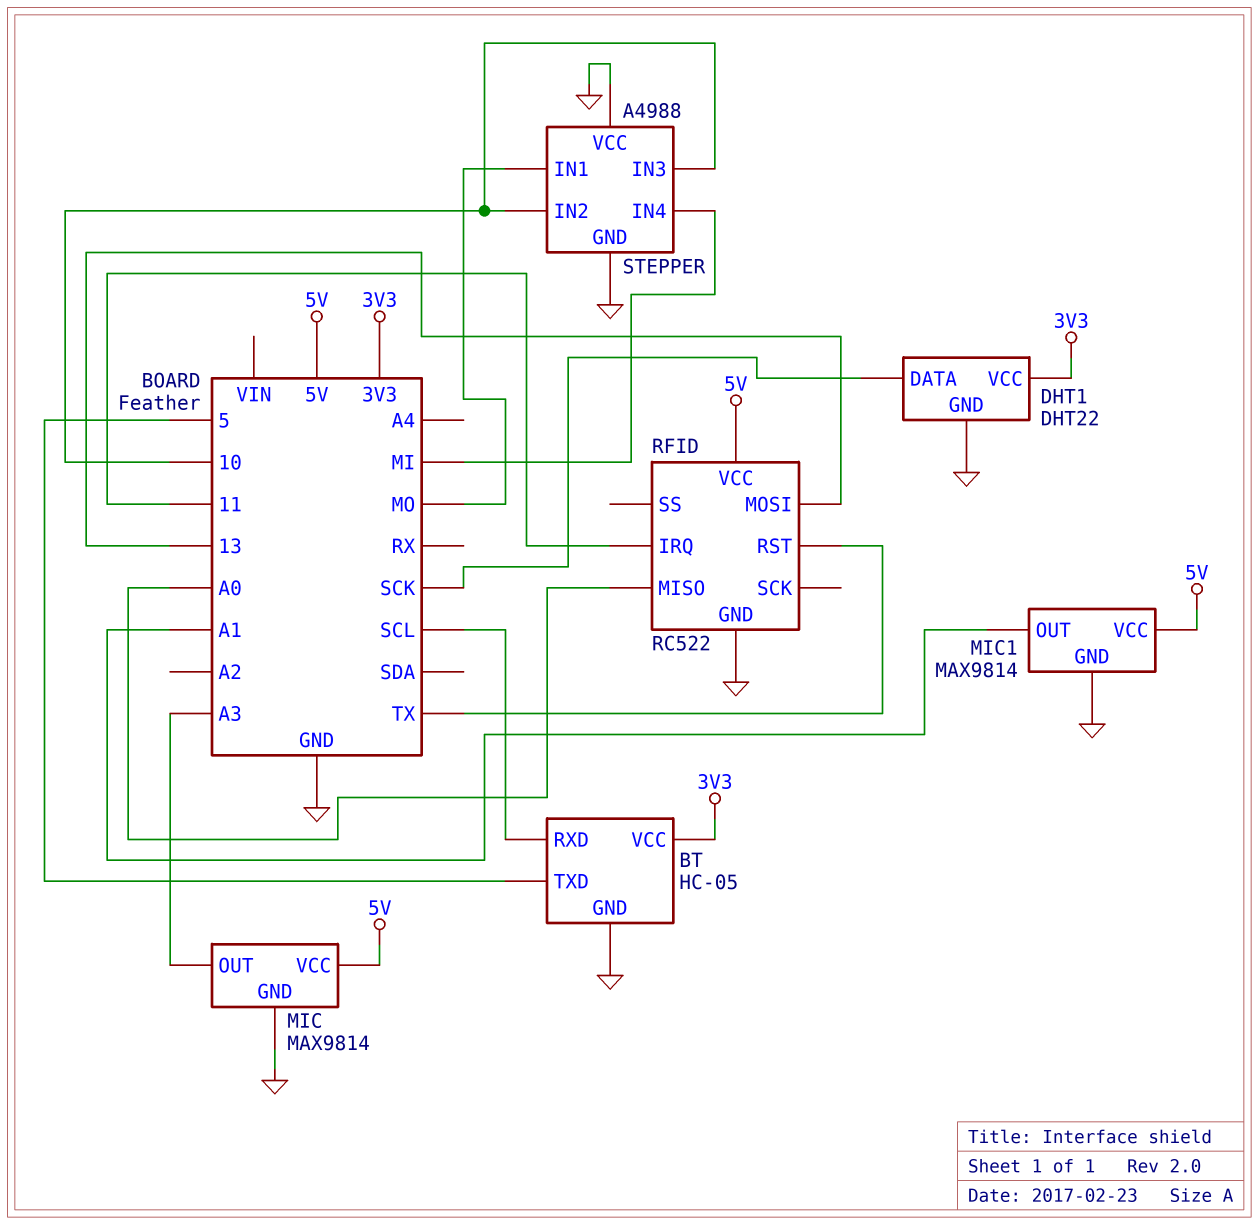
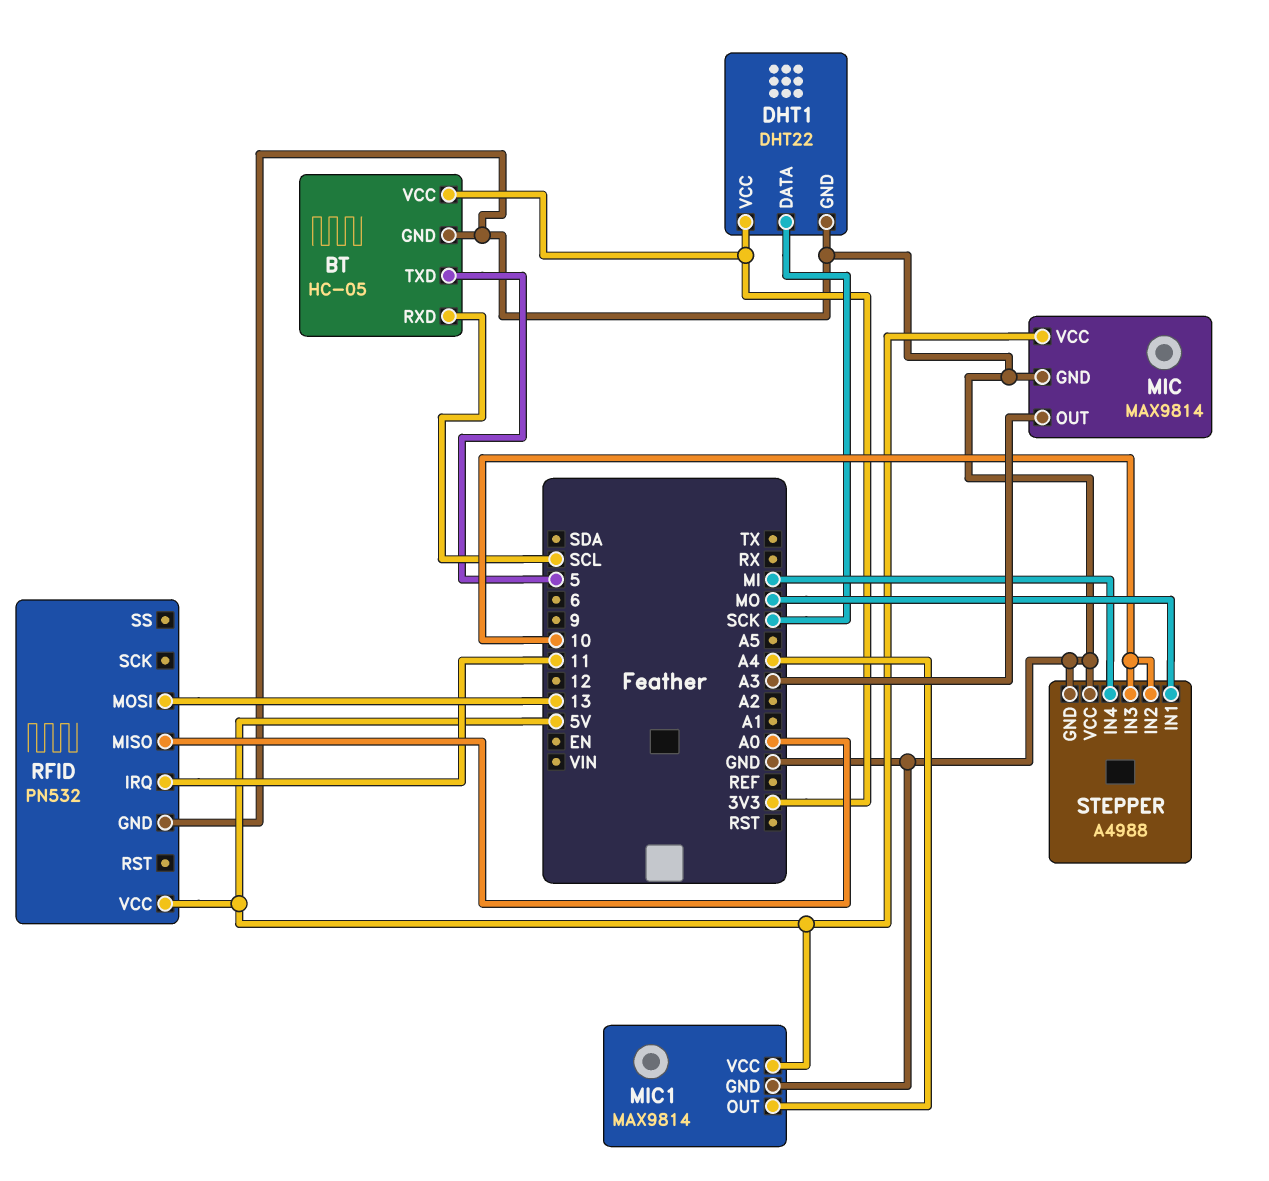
MIC1 pin OUT: A1 -> A4
RFID: RC522 -> PN532
RFID pin RST: TX -> none

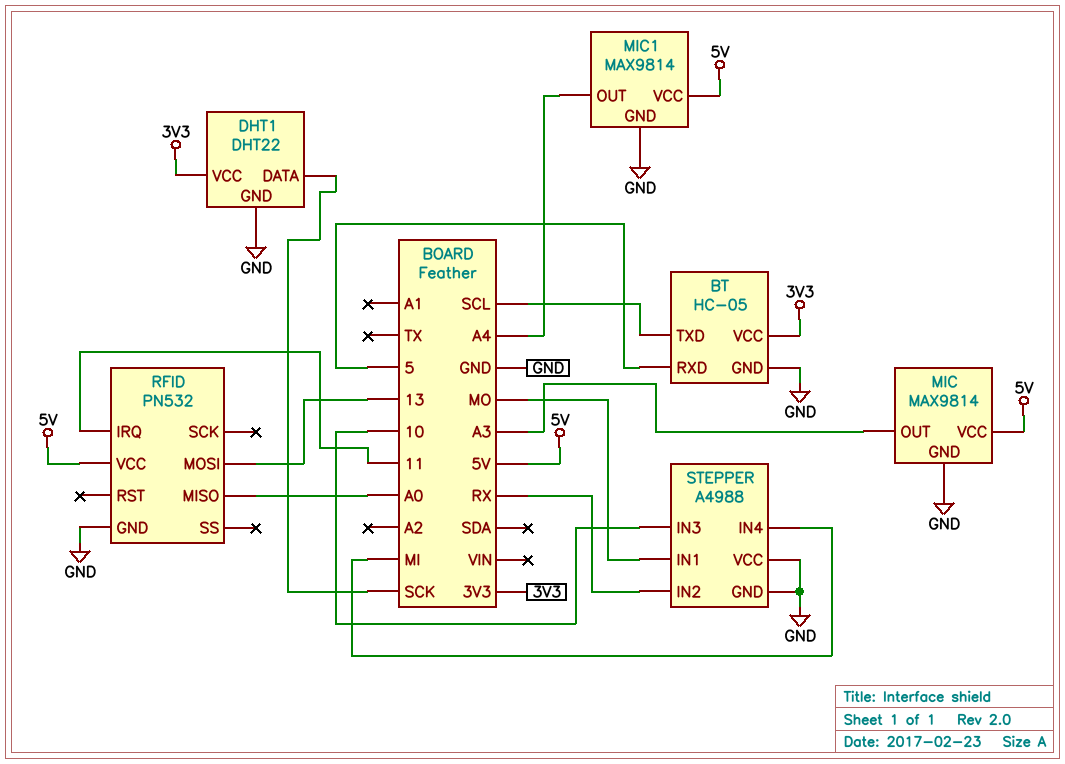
BT pin RXD: SCL -> 5
BT pin TXD: 5 -> SCL
STEPPER pin IN2: 10 -> RX

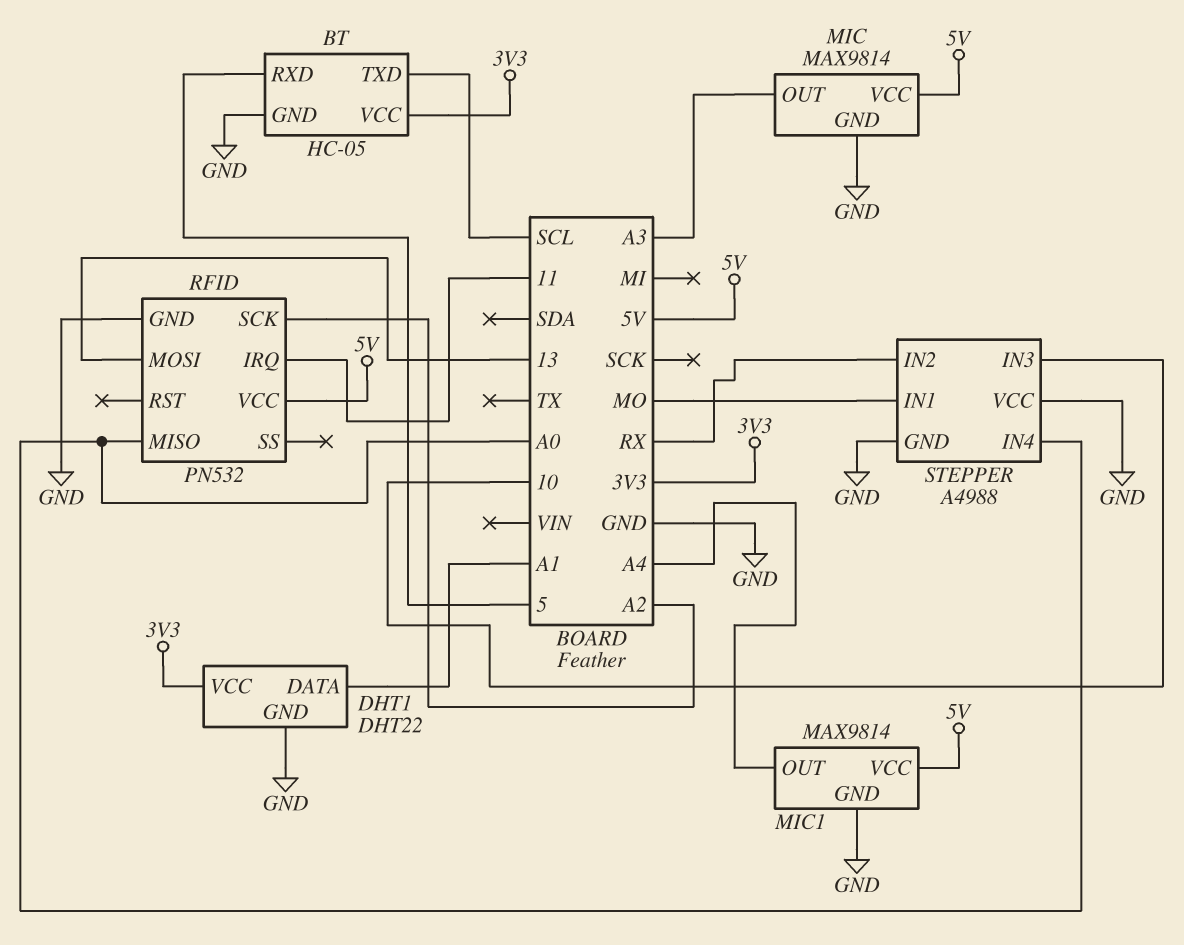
DHT1 pin DATA: SCK -> A1
RFID pin SCK: none -> A2
STEPPER pin IN4: MI -> A0

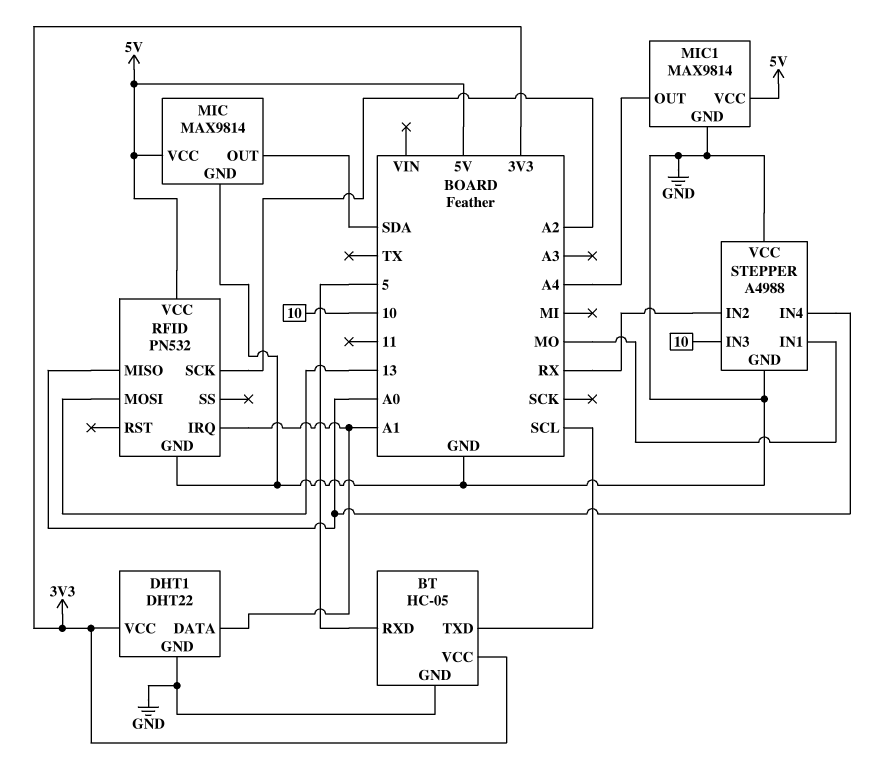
MIC pin OUT: A3 -> SDA
RFID pin IRQ: 11 -> A1

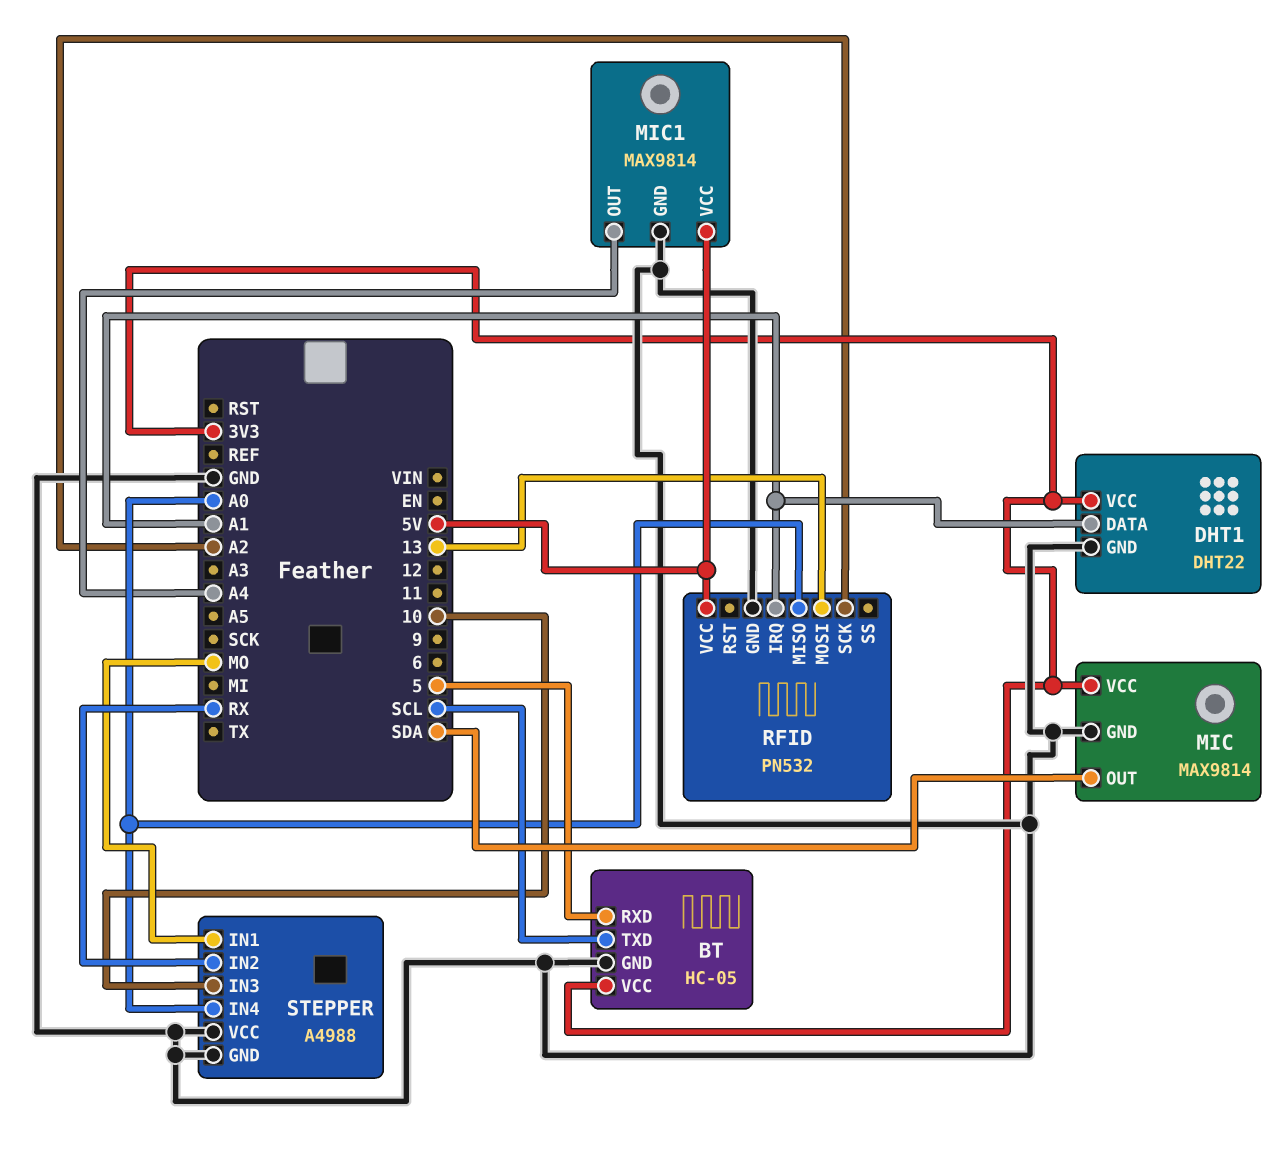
MIC pin VCC: 5V -> 3V3

